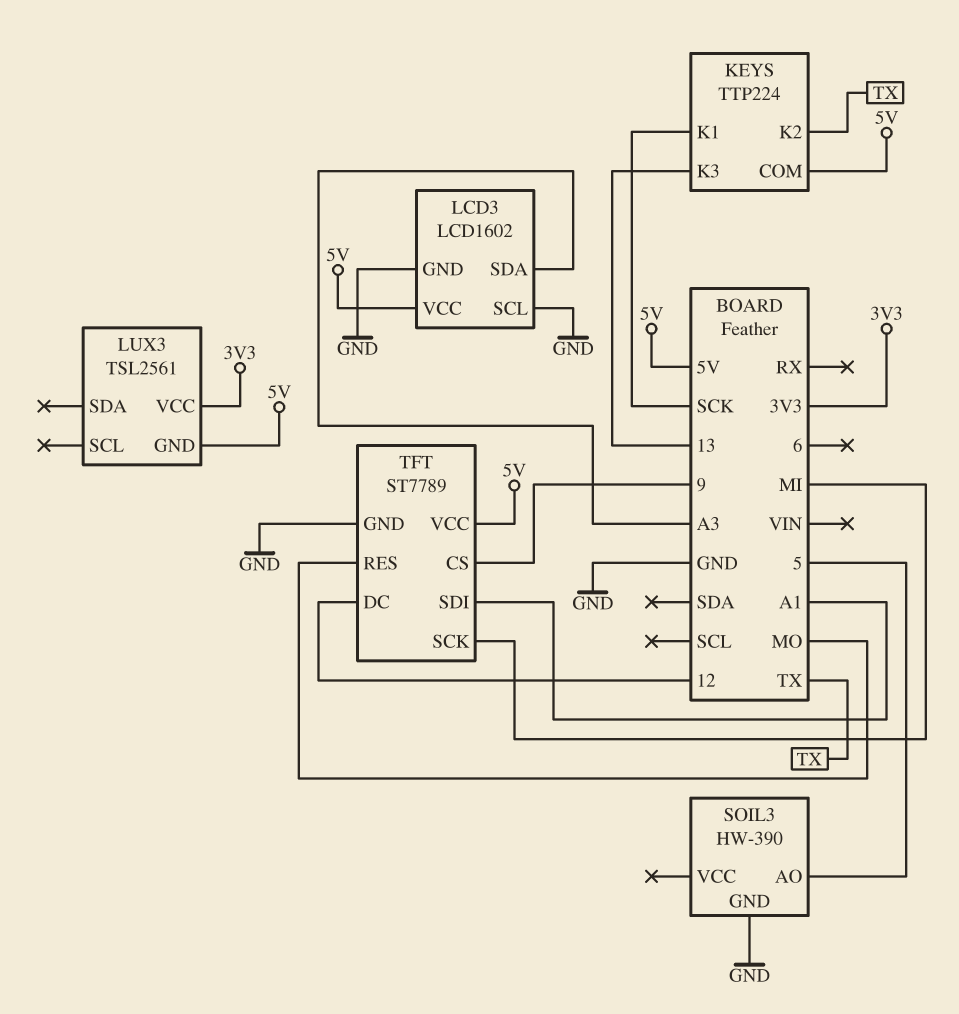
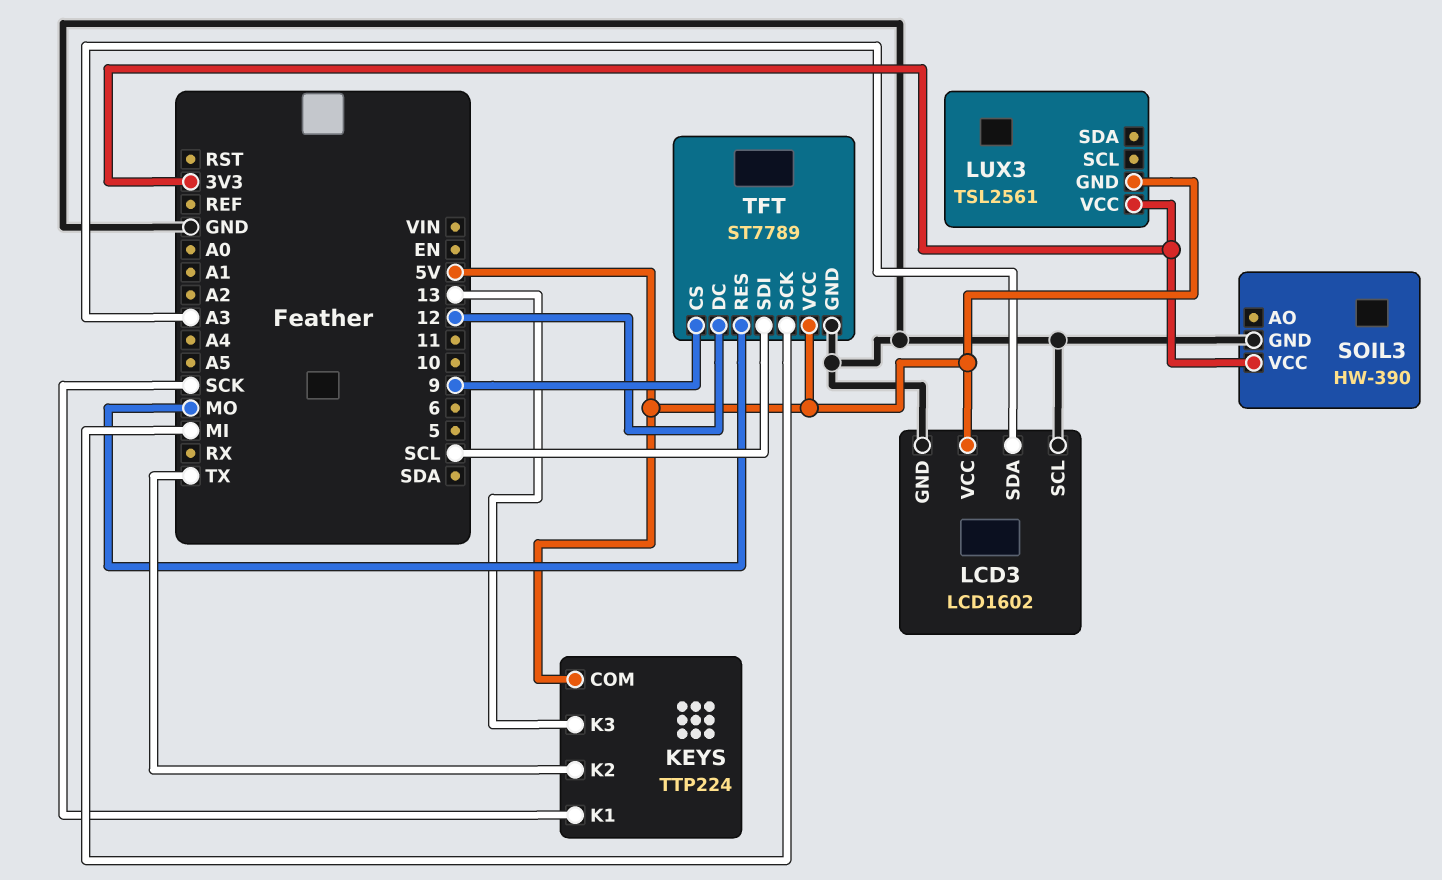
SOIL3 pin AO: 5 -> none
SOIL3 pin VCC: none -> 3V3
TFT pin SDI: A1 -> SCL

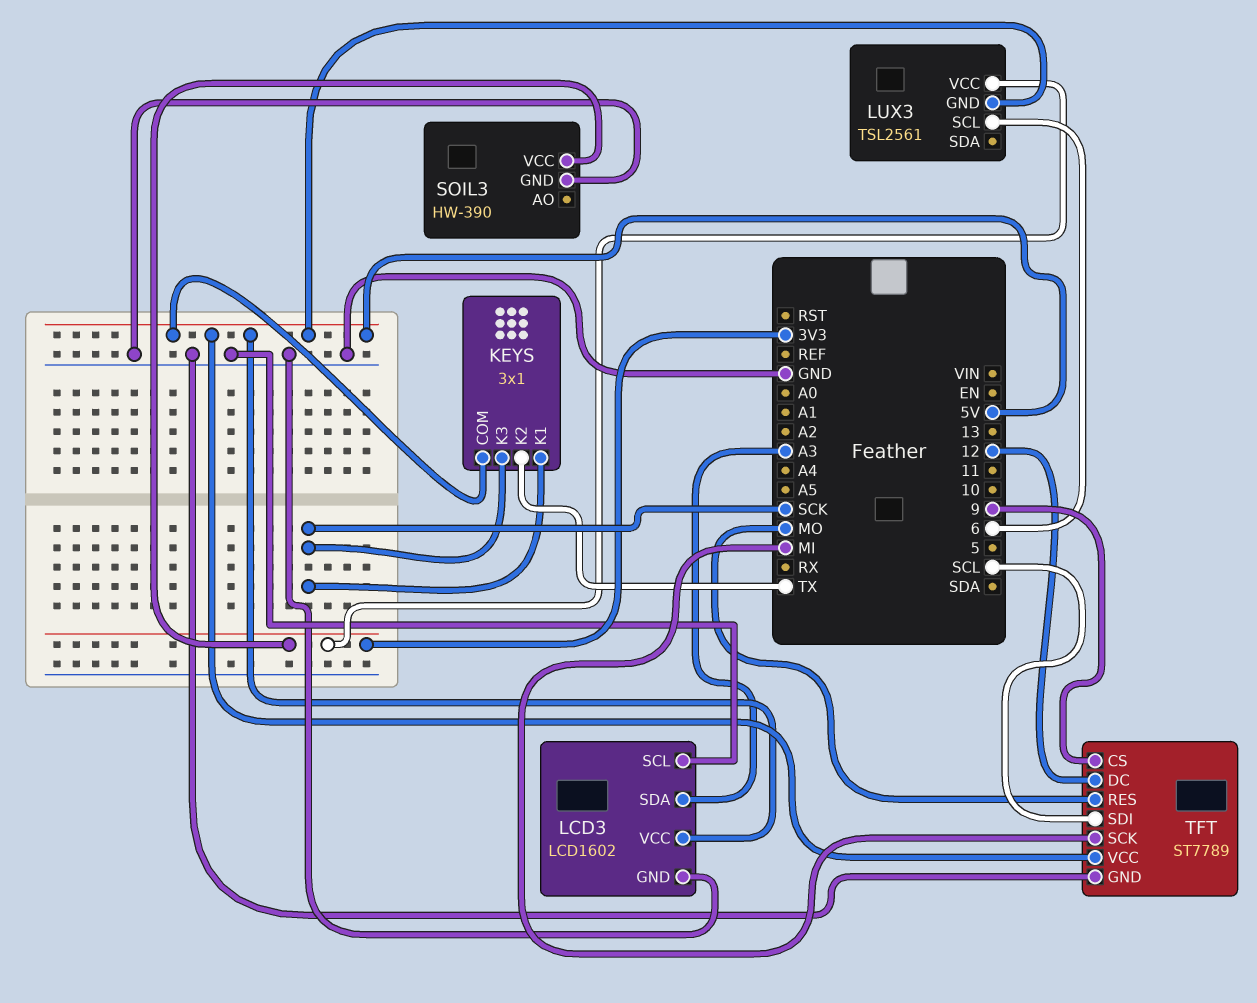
KEYS: TTP224 -> 3x1
KEYS pin K3: 13 -> SCK
LUX3 pin SCL: none -> 6

